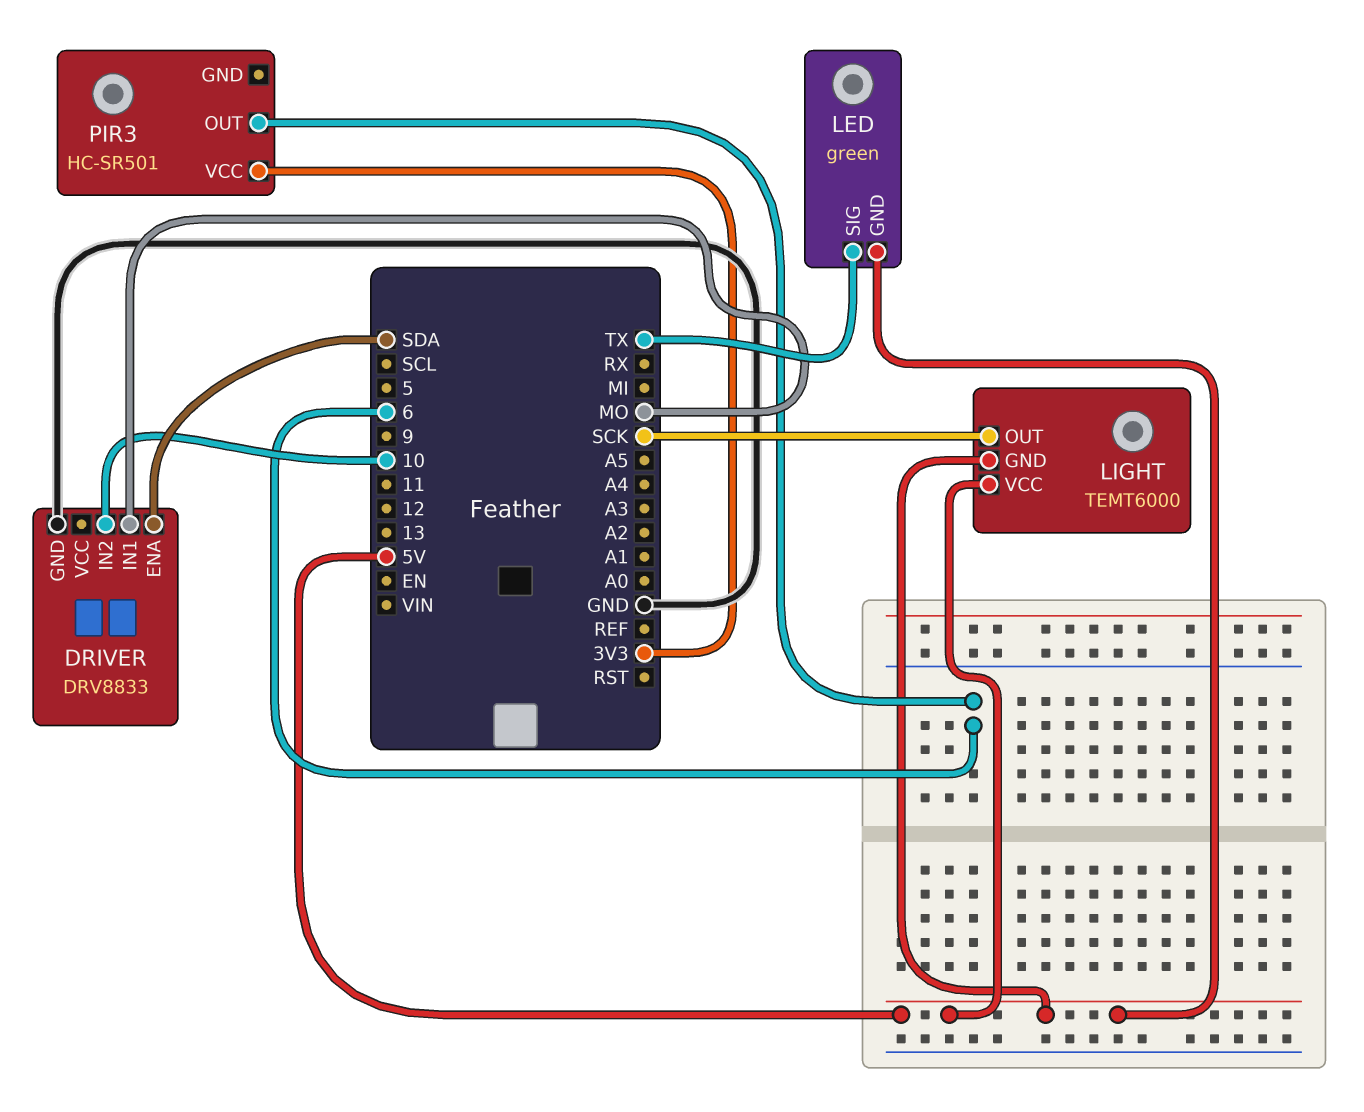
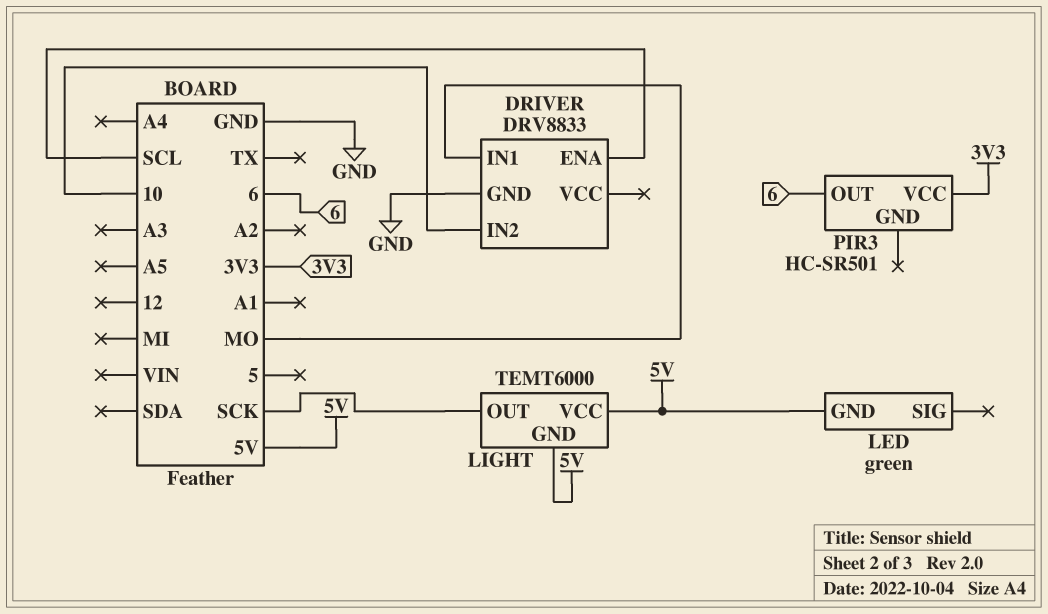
DRIVER pin ENA: SDA -> SCL
LED pin SIG: TX -> none

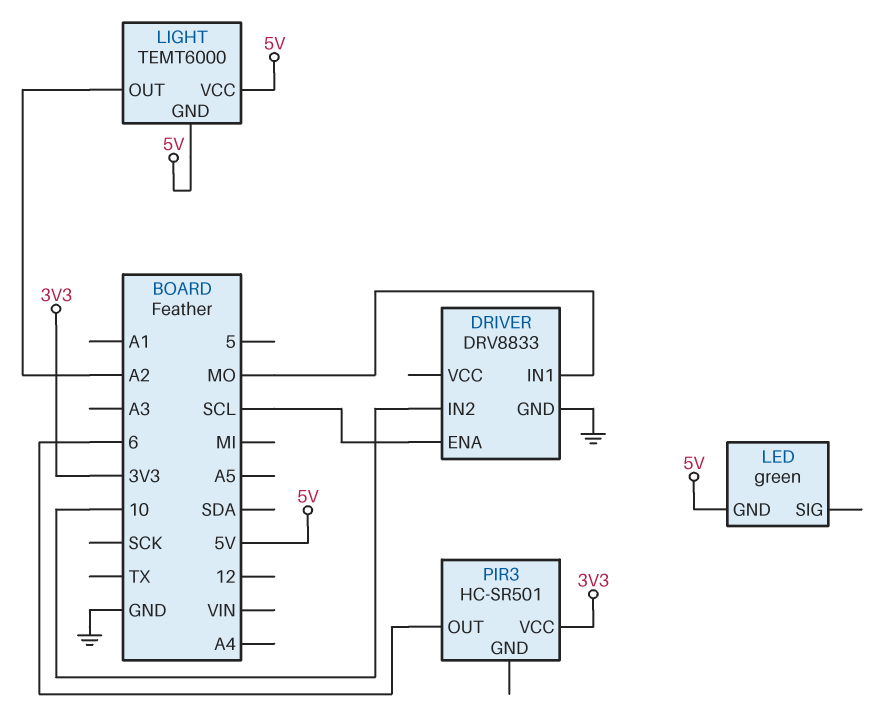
LIGHT pin OUT: SCK -> A2

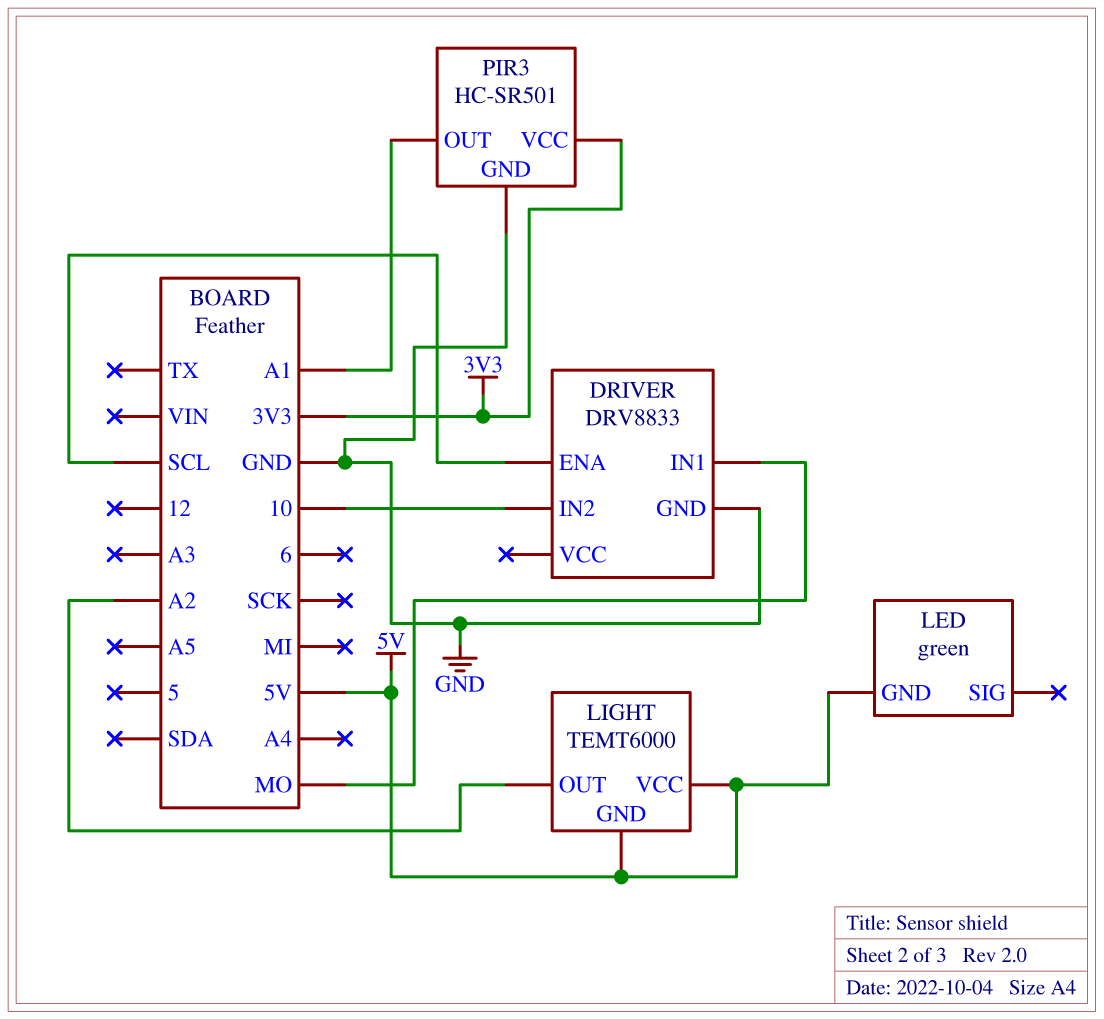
PIR3 pin GND: none -> GND
PIR3 pin OUT: 6 -> A1

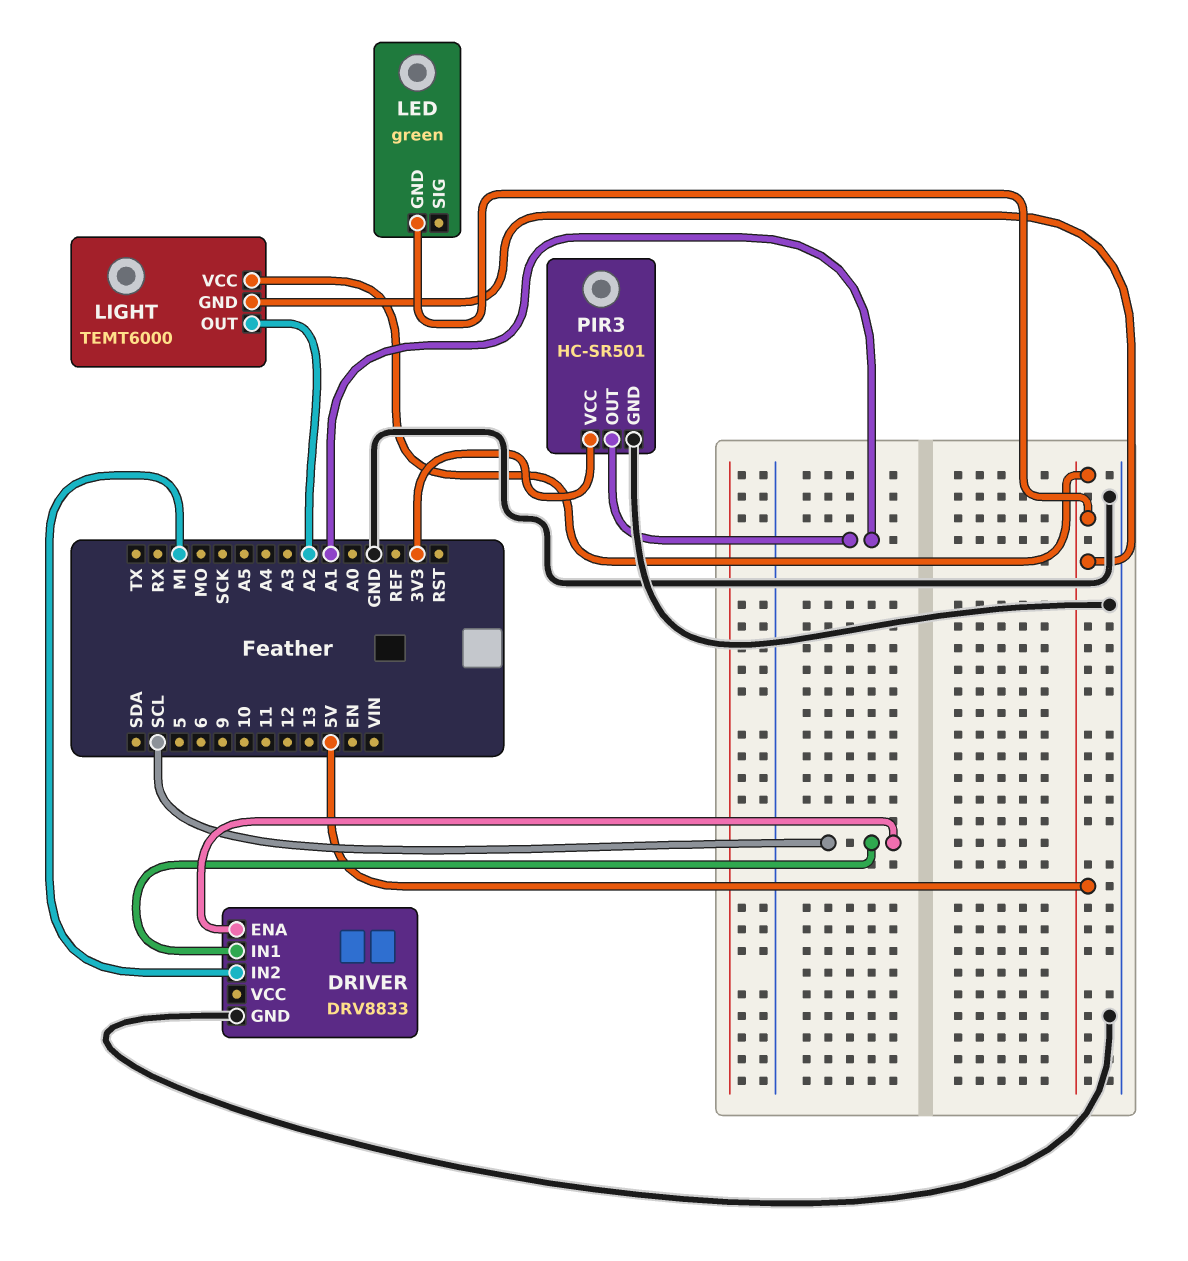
DRIVER pin IN1: MO -> SCL
DRIVER pin IN2: 10 -> MI

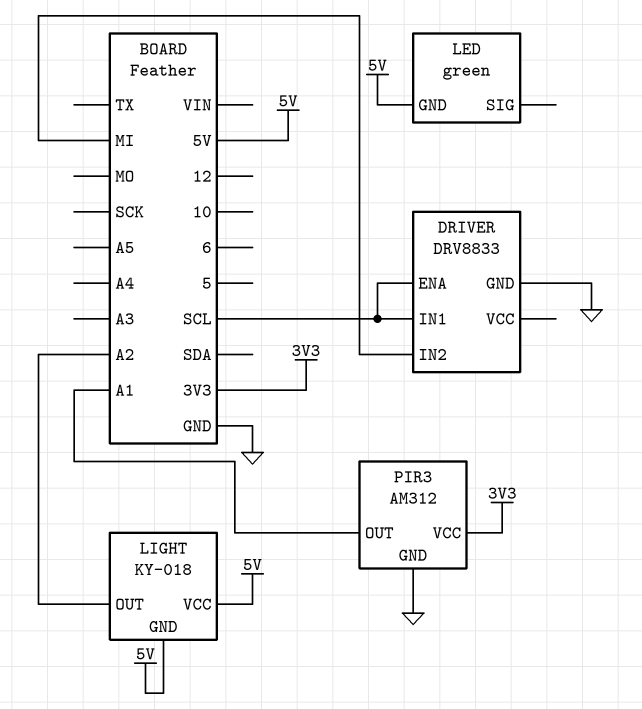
LIGHT: TEMT6000 -> KY-018
PIR3: HC-SR501 -> AM312

